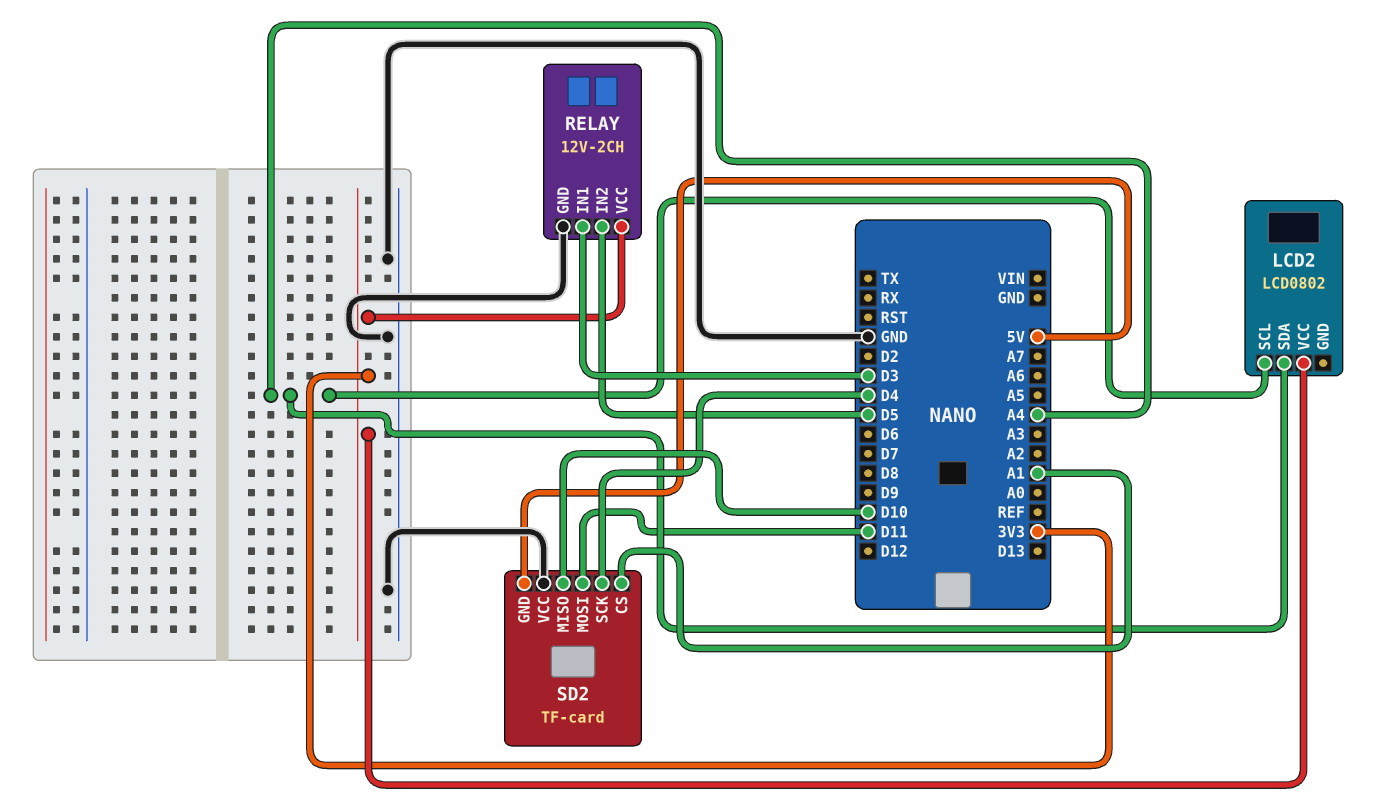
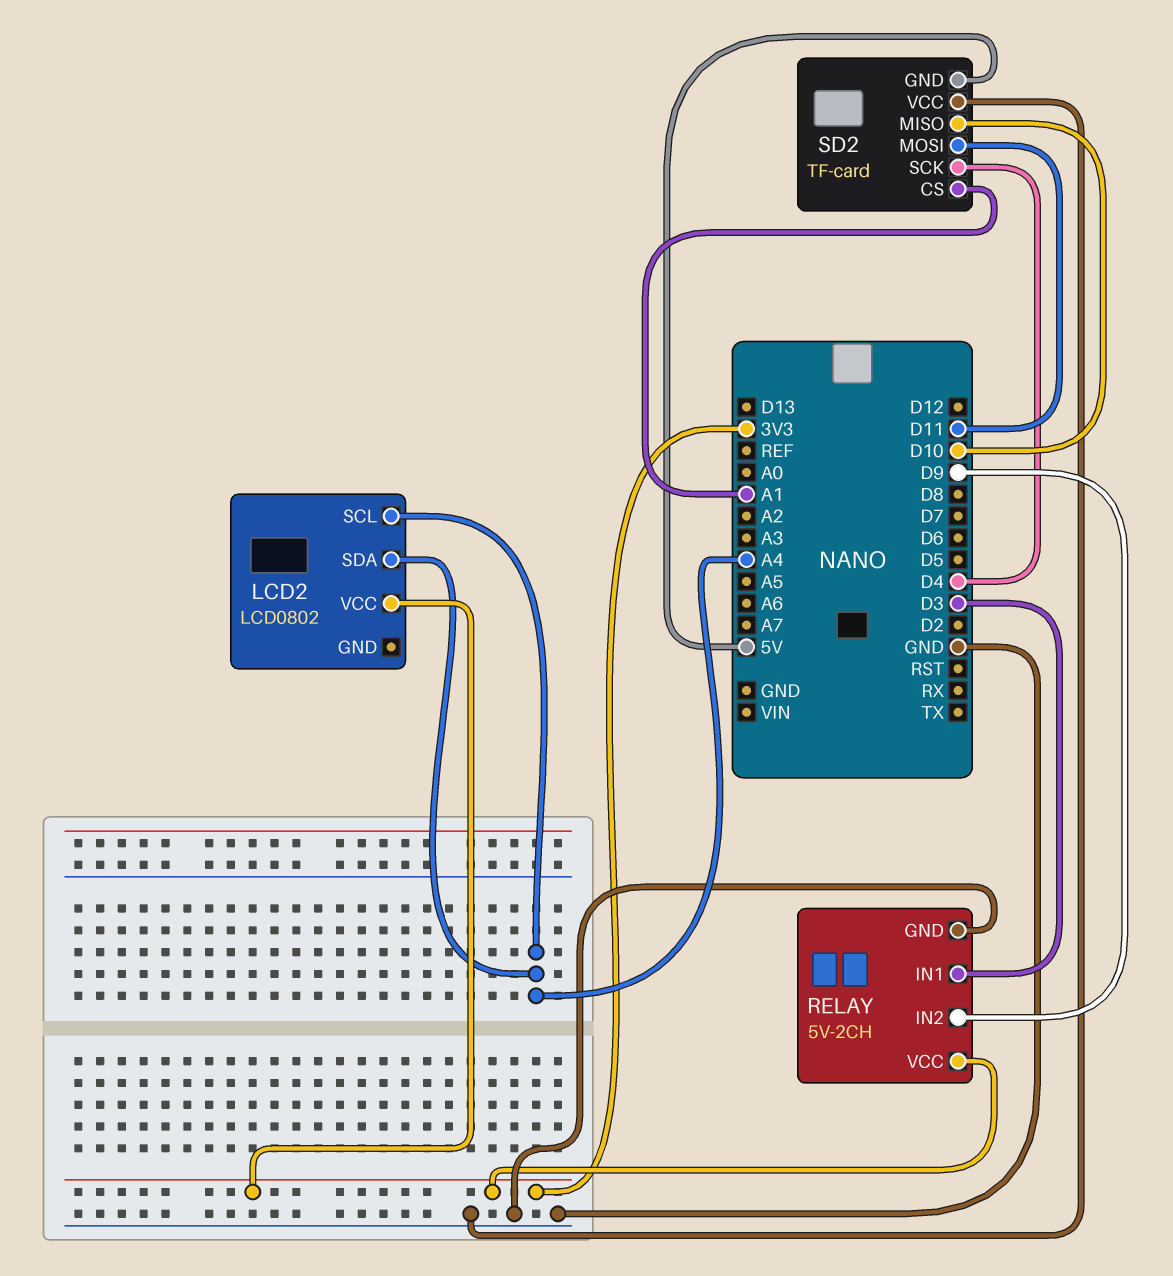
RELAY: 12V-2CH -> 5V-2CH
RELAY pin IN2: D5 -> D9

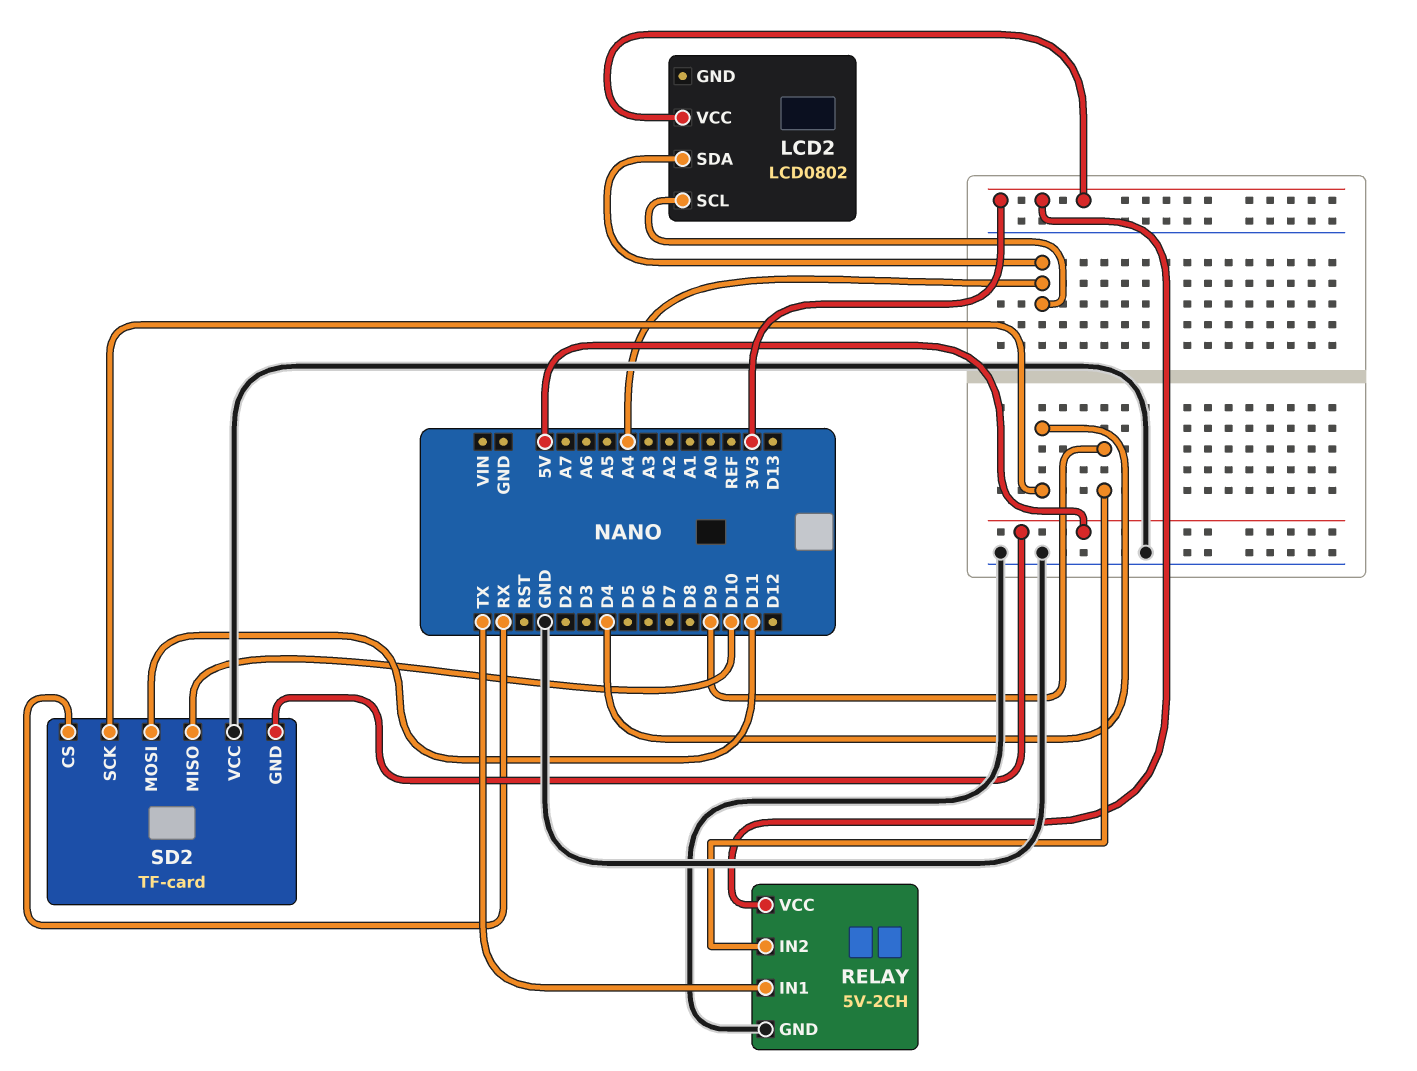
RELAY pin IN1: D3 -> TX
SD2 pin CS: A1 -> RX

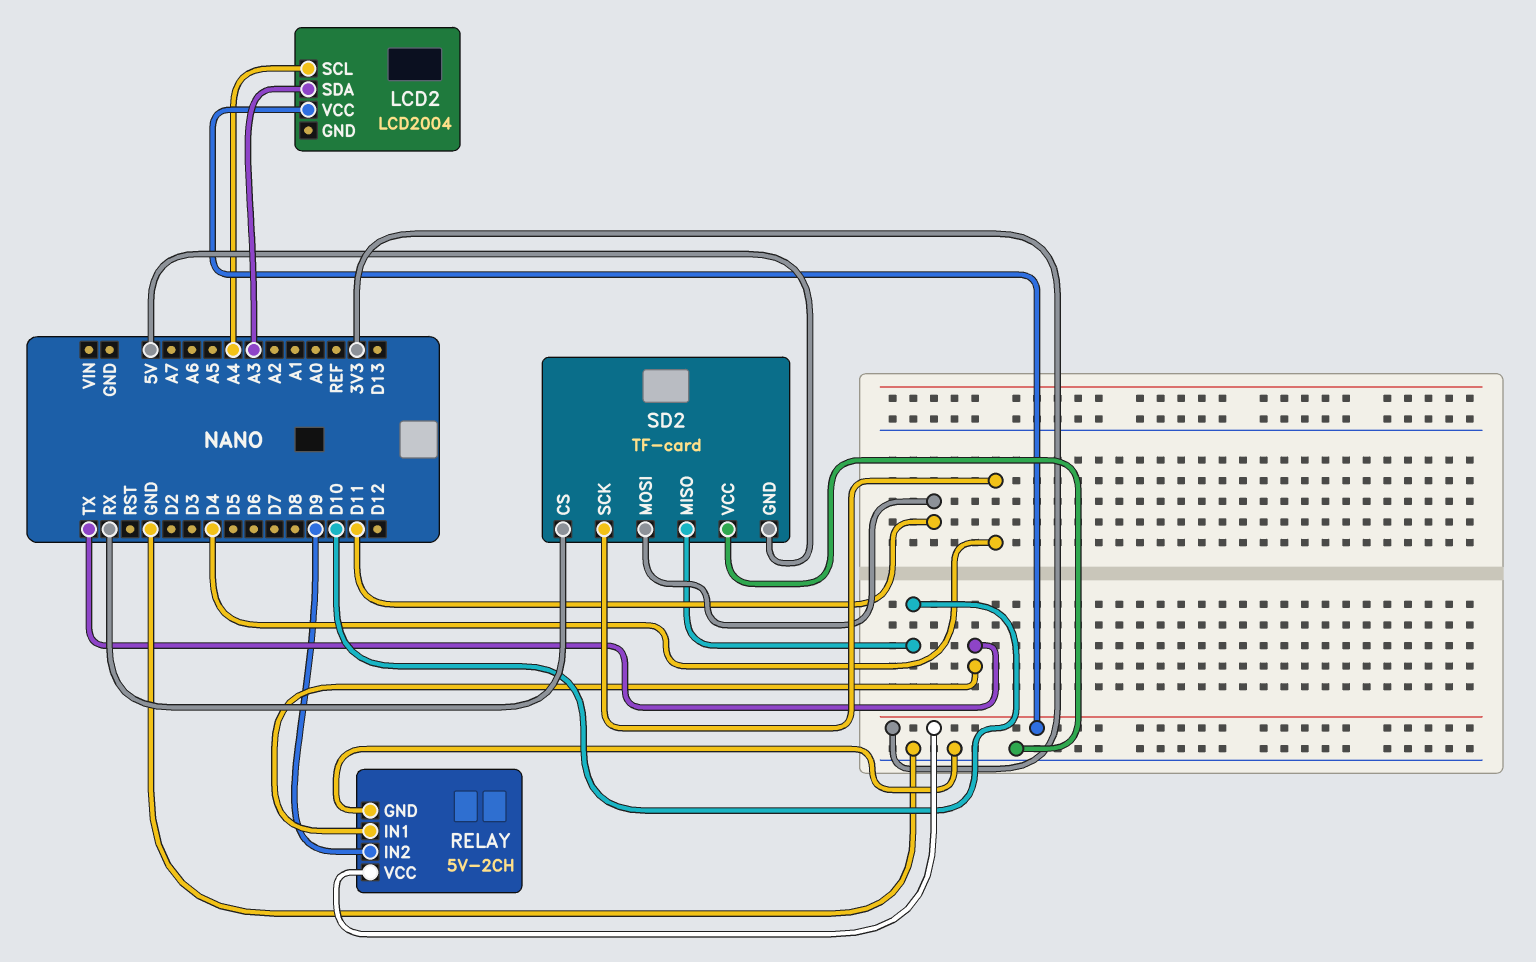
LCD2: LCD0802 -> LCD2004
LCD2 pin SDA: A4 -> A3

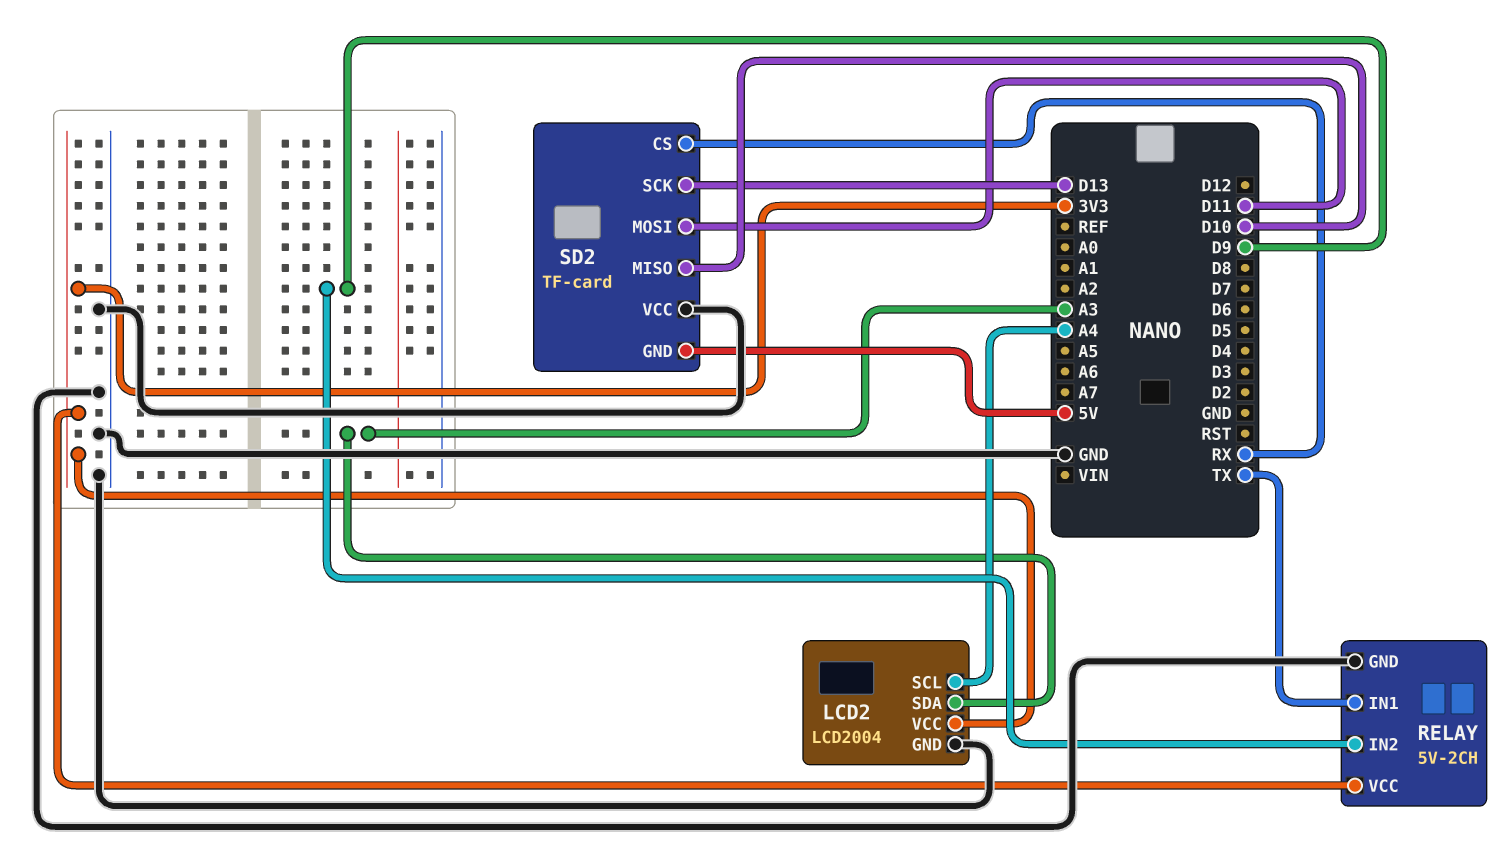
LCD2 pin GND: none -> GND
SD2 pin SCK: D4 -> D13

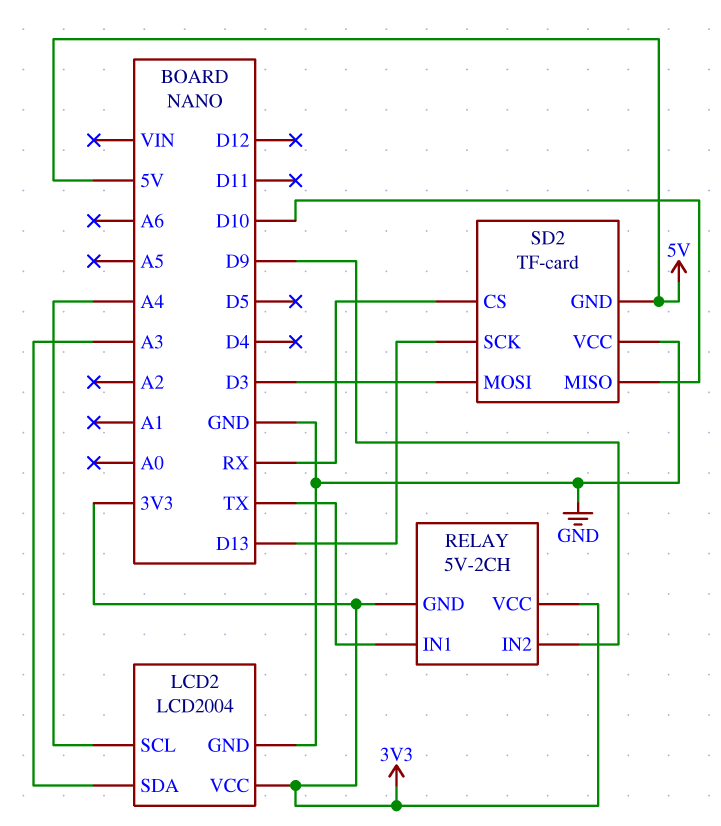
RELAY pin GND: GND -> 3V3
SD2 pin MOSI: D11 -> D3

